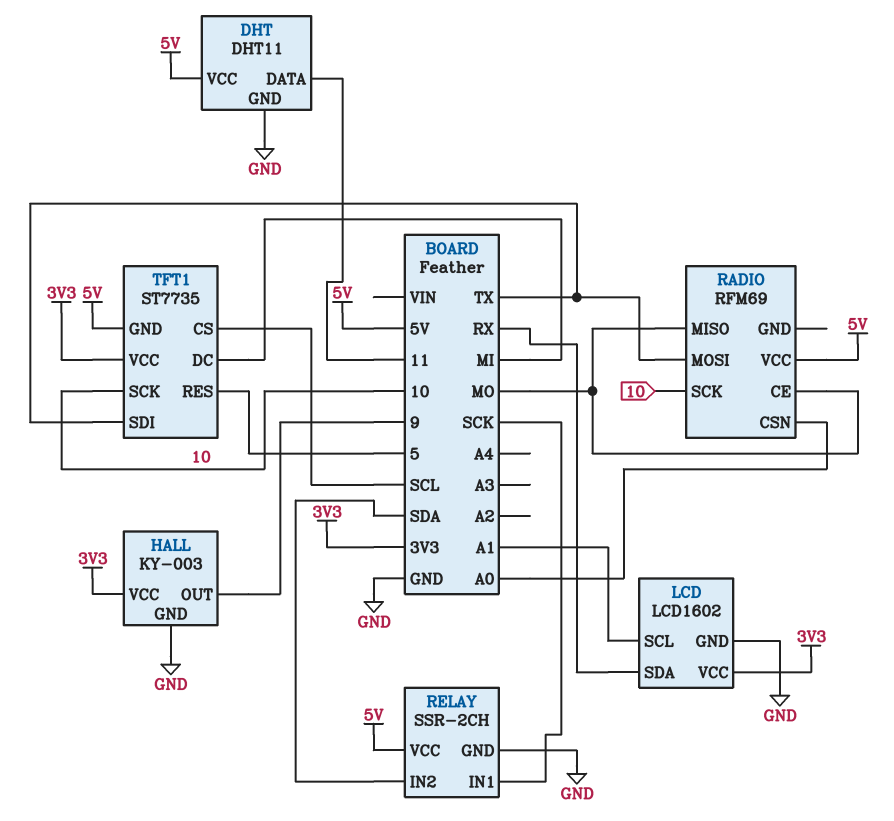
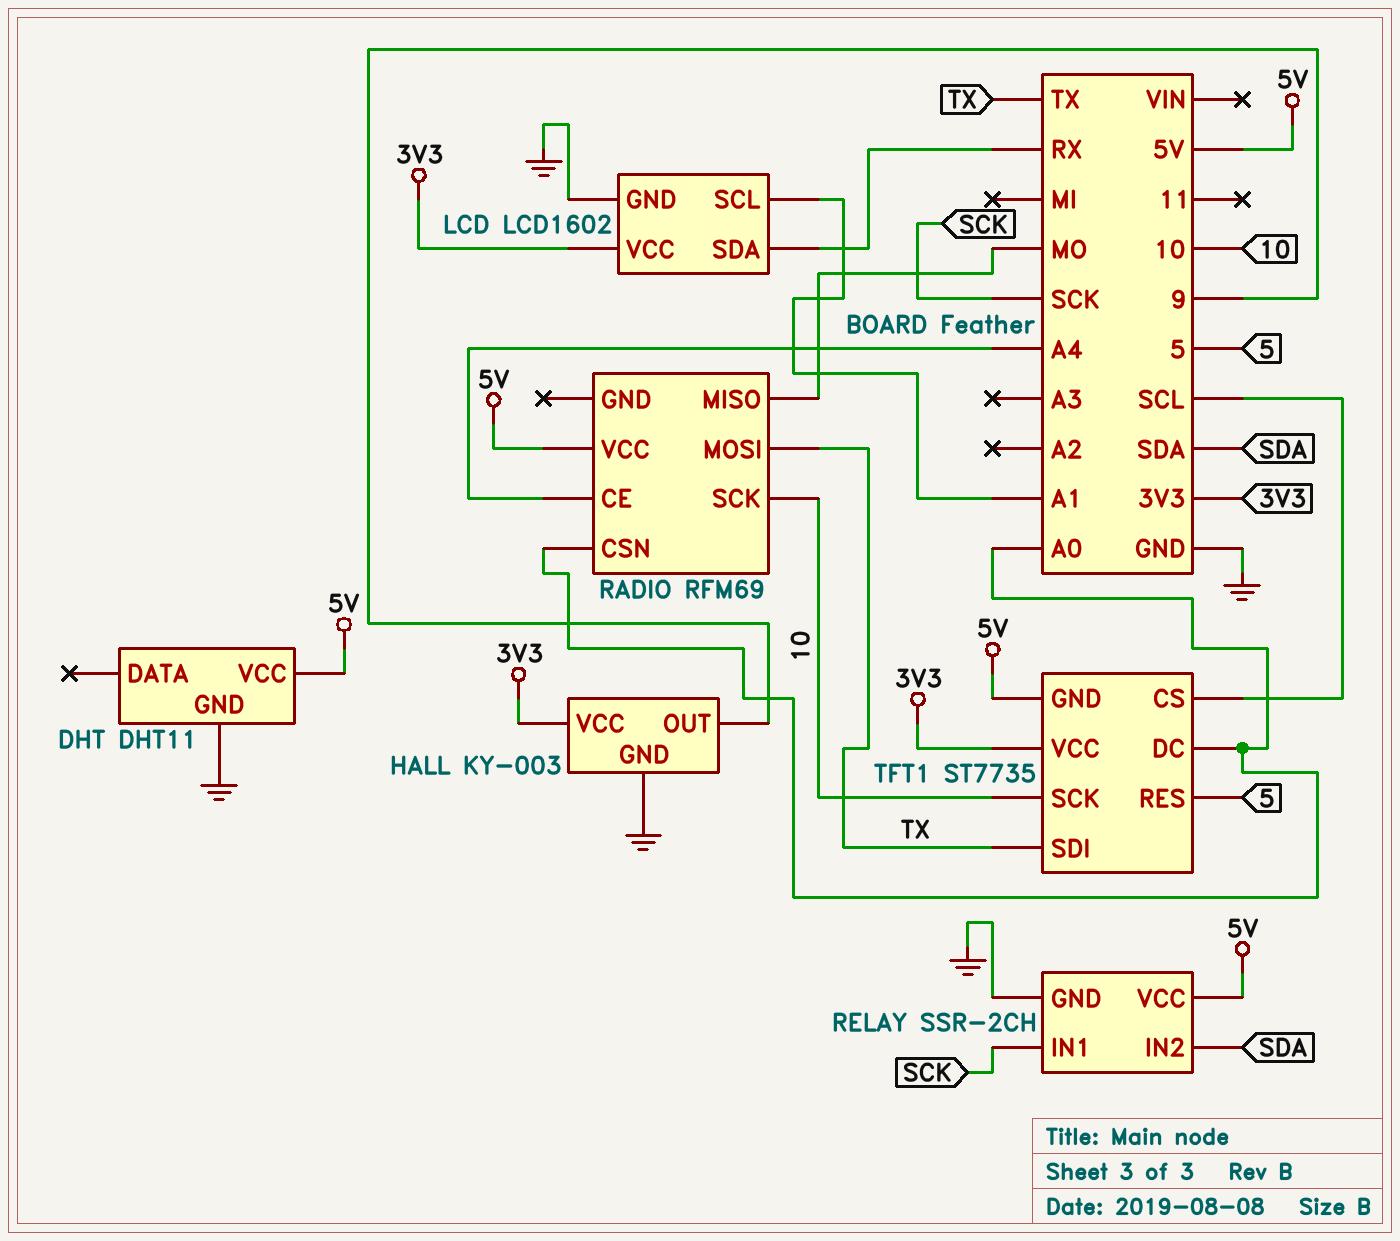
DHT pin DATA: 11 -> none
RADIO pin CE: MO -> A4
TFT1 pin DC: MI -> A0

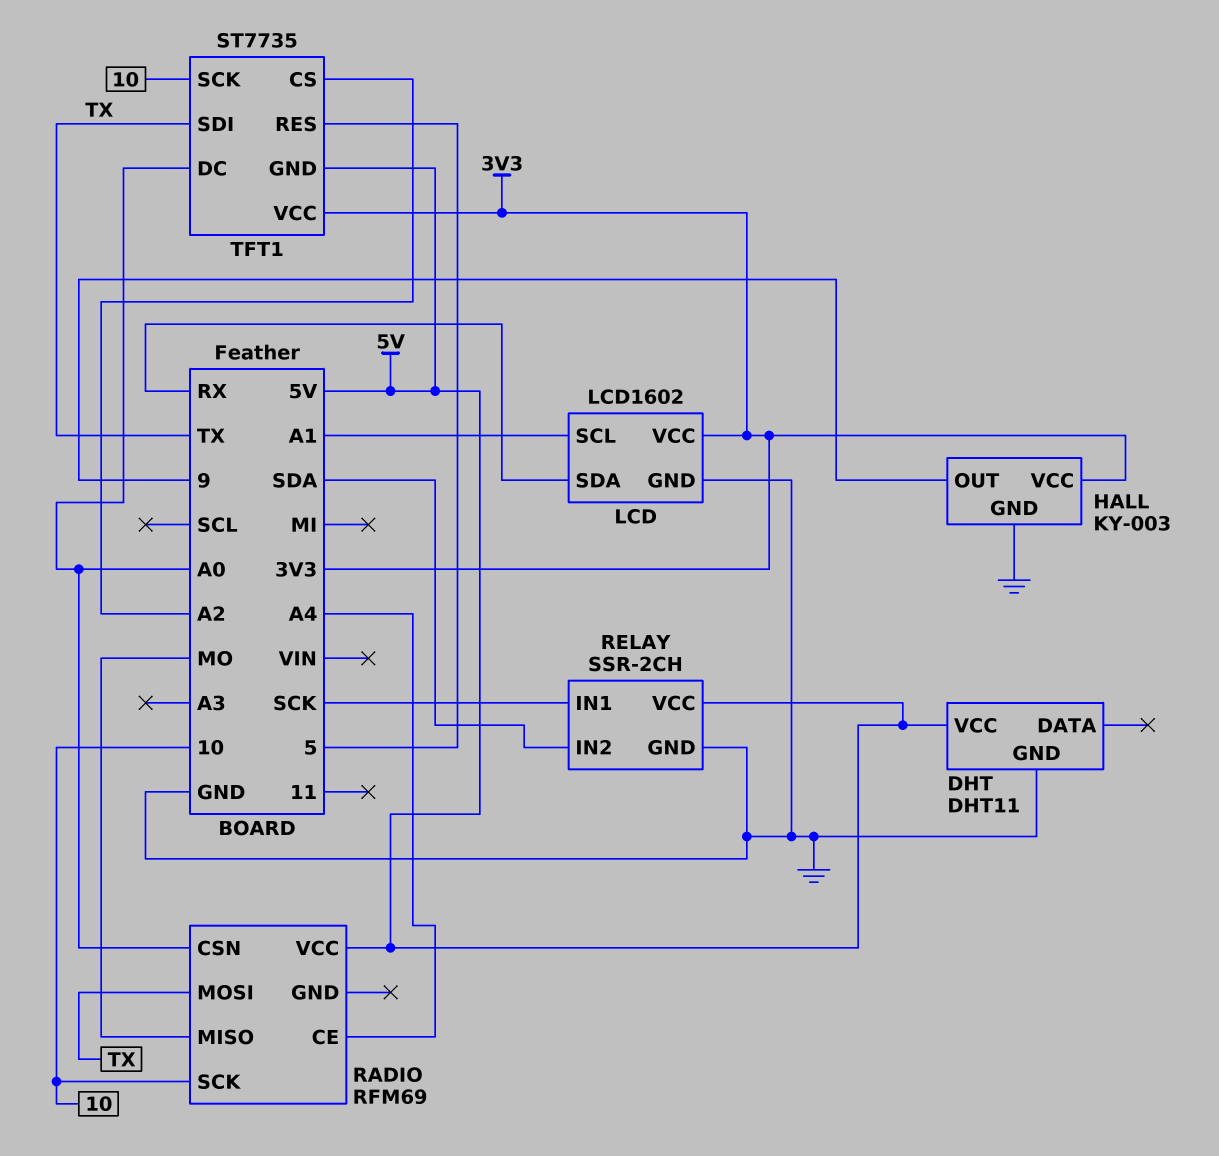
TFT1 pin CS: SCL -> A2

